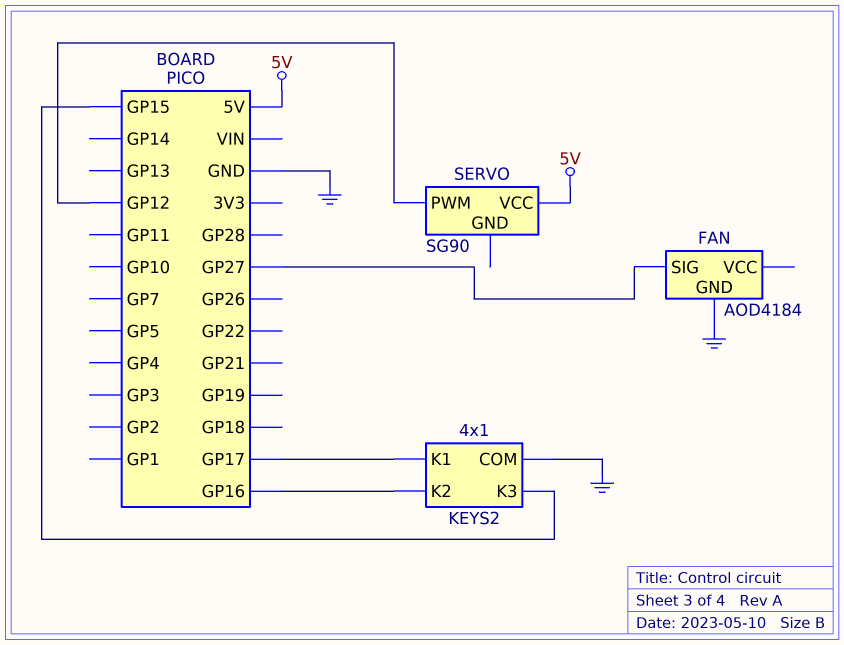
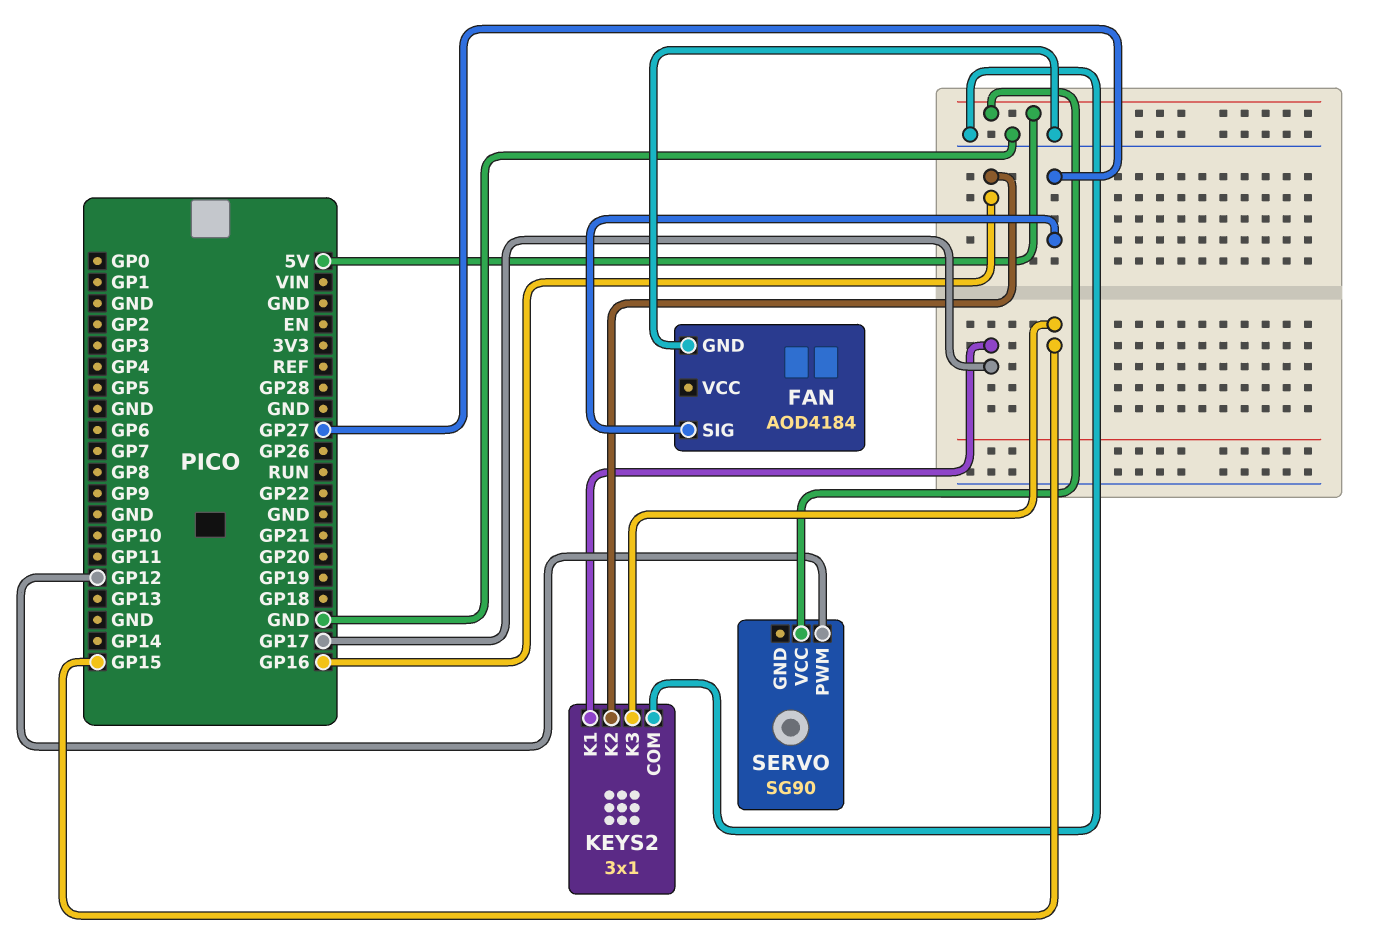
KEYS2: 4x1 -> 3x1

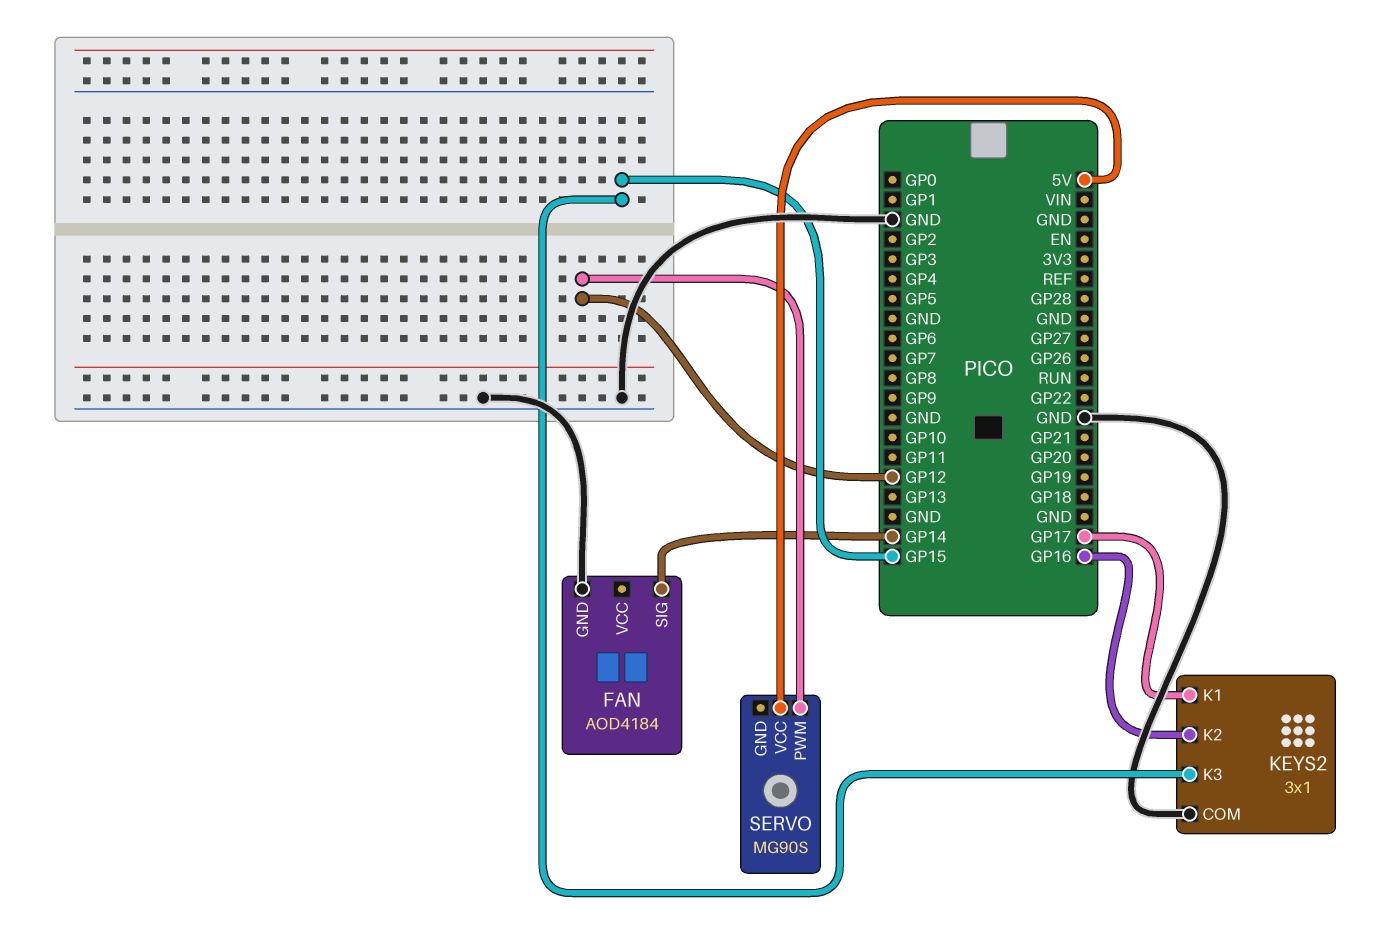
FAN pin SIG: GP27 -> GP14
SERVO: SG90 -> MG90S

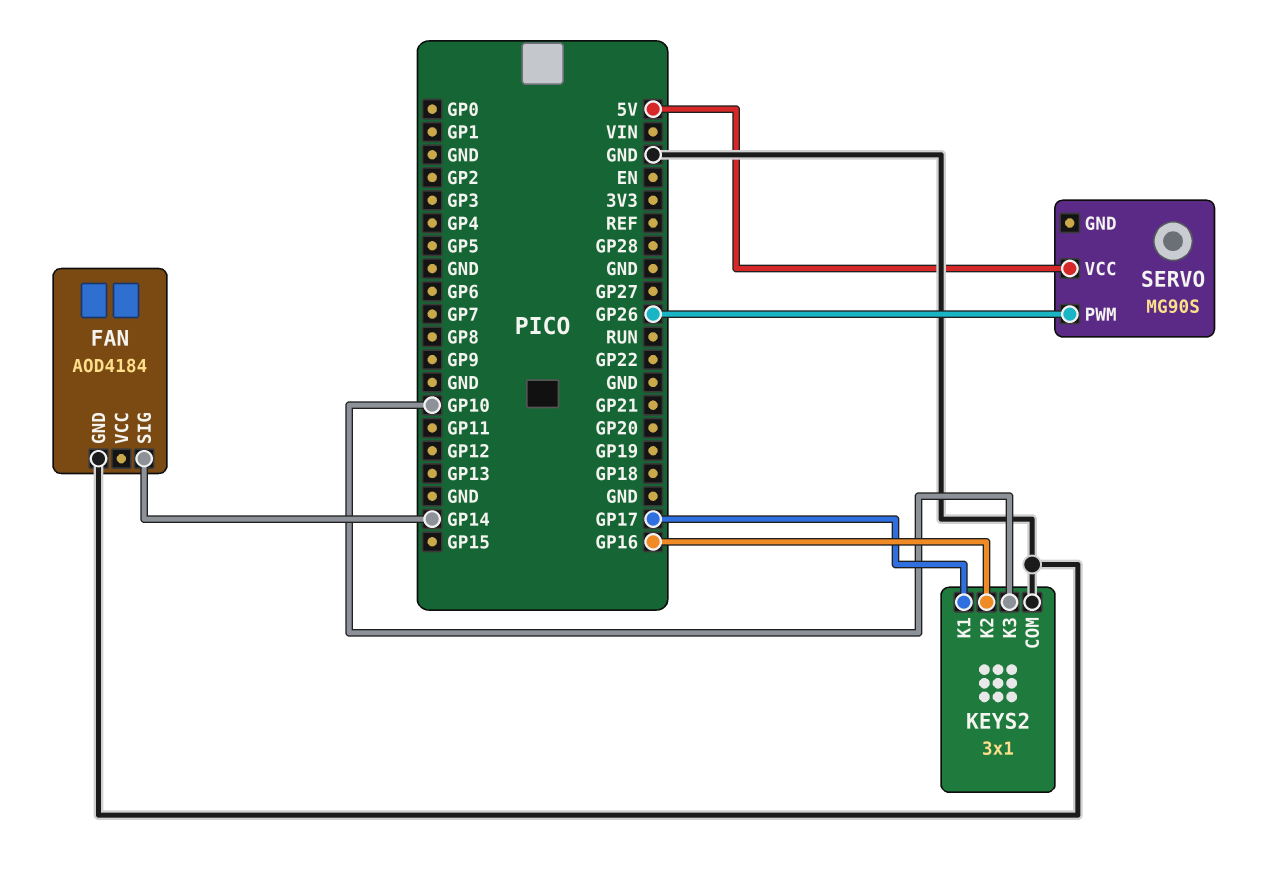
KEYS2 pin K3: GP15 -> GP10
SERVO pin PWM: GP12 -> GP26

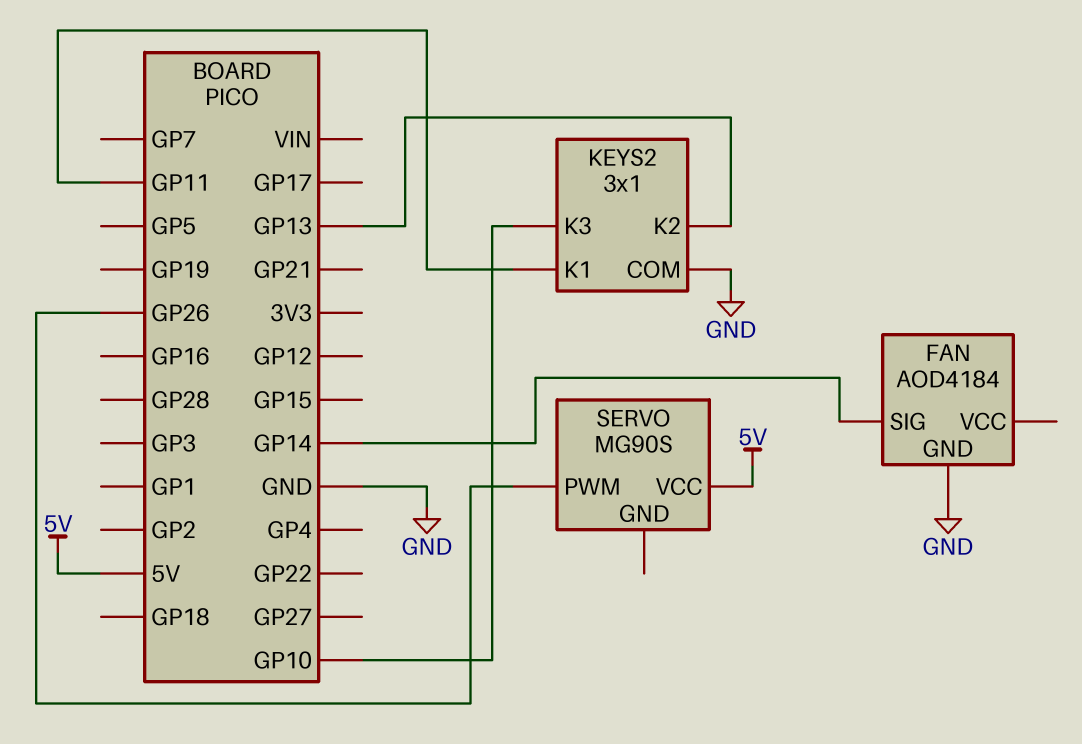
KEYS2 pin K1: GP17 -> GP11
KEYS2 pin K2: GP16 -> GP13

